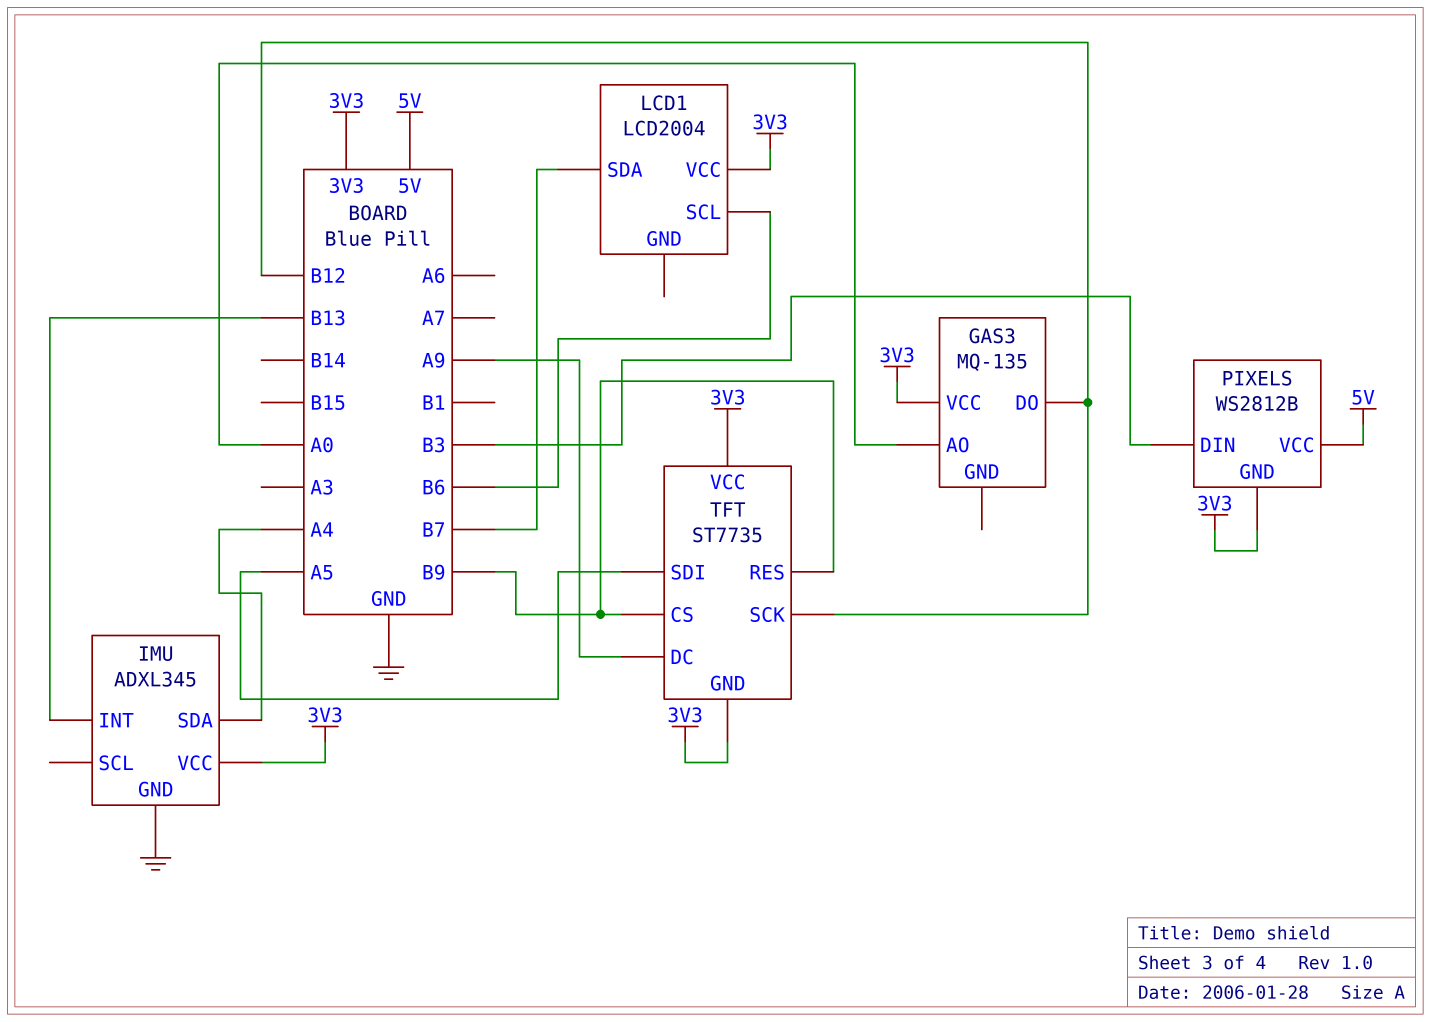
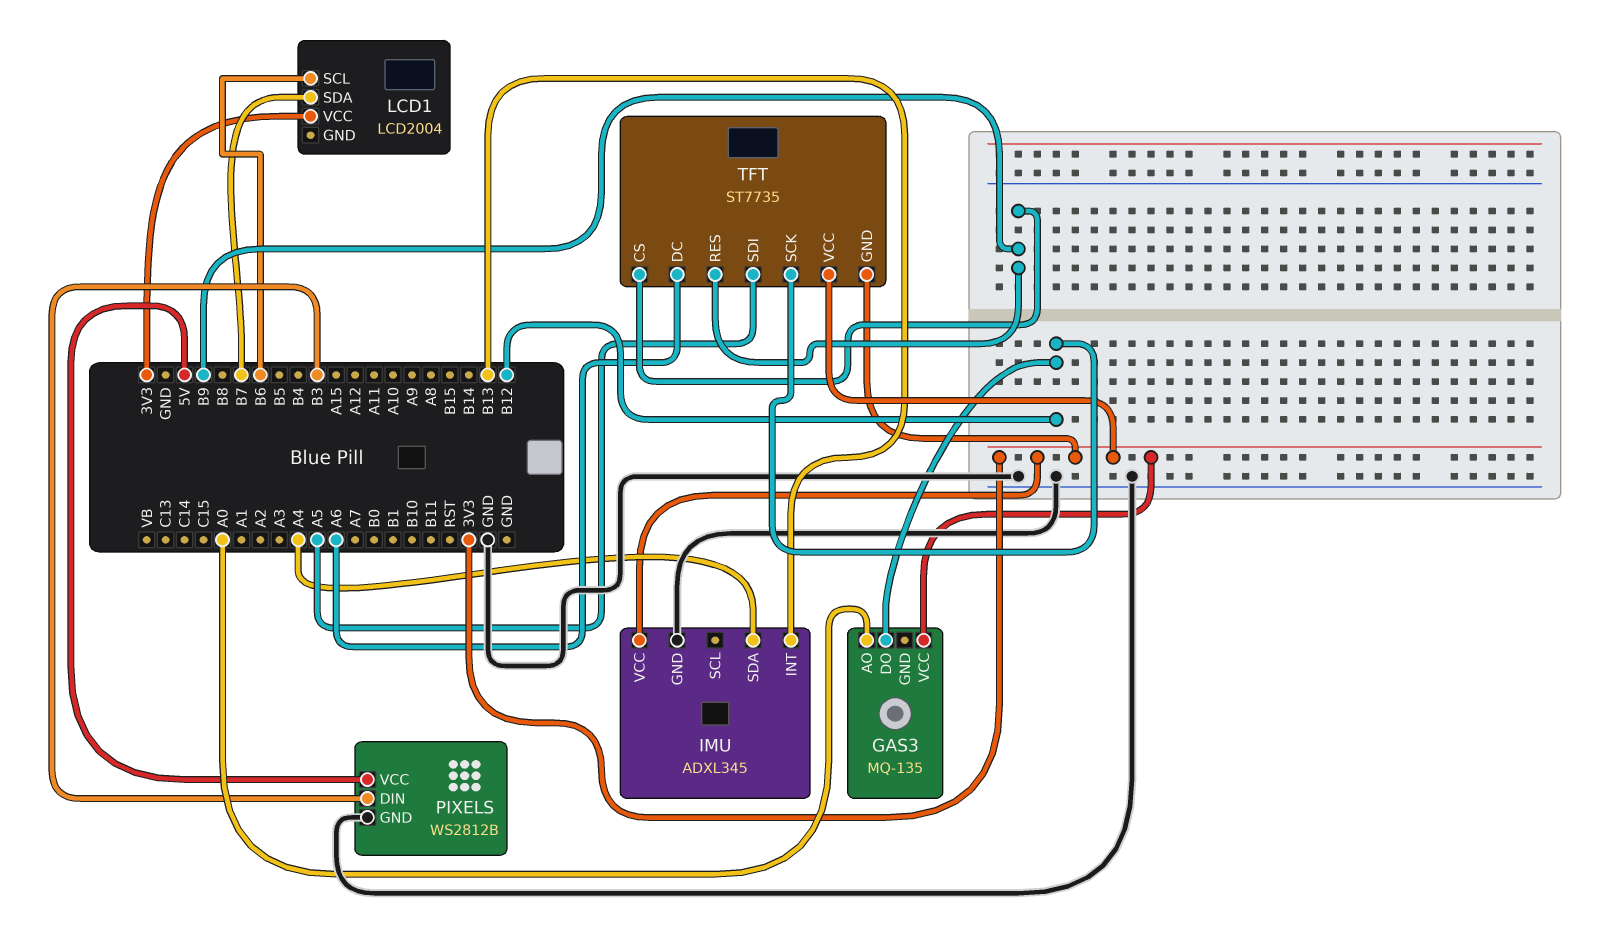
PIXELS pin GND: 3V3 -> GND
TFT pin DC: A9 -> A6

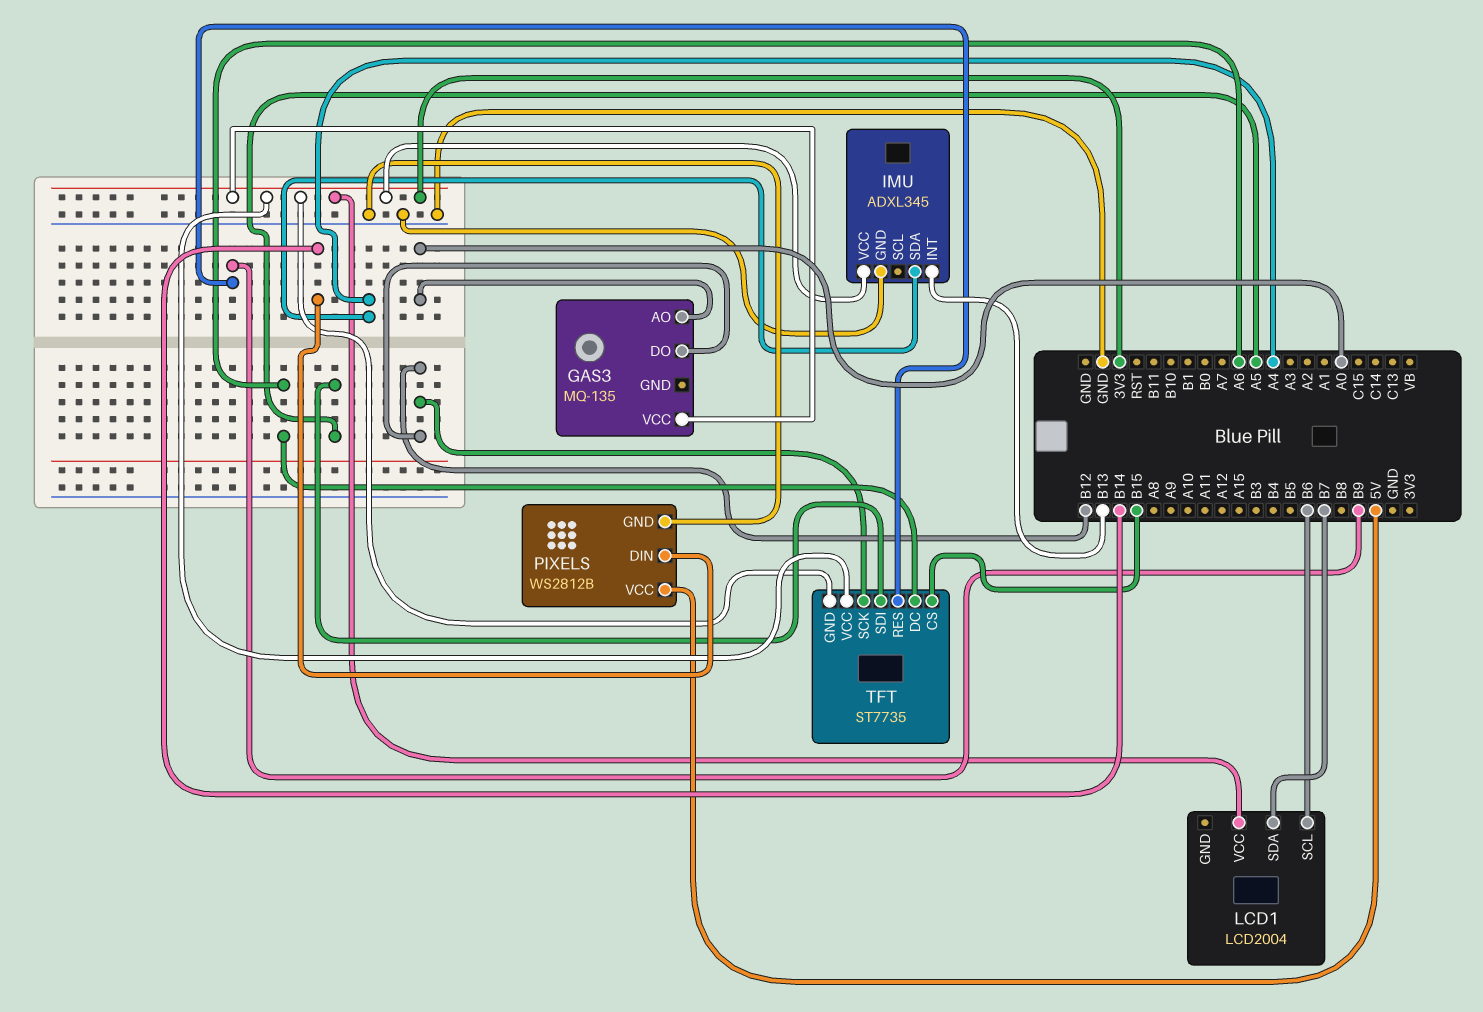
PIXELS pin DIN: B3 -> B14
TFT pin CS: B9 -> B15

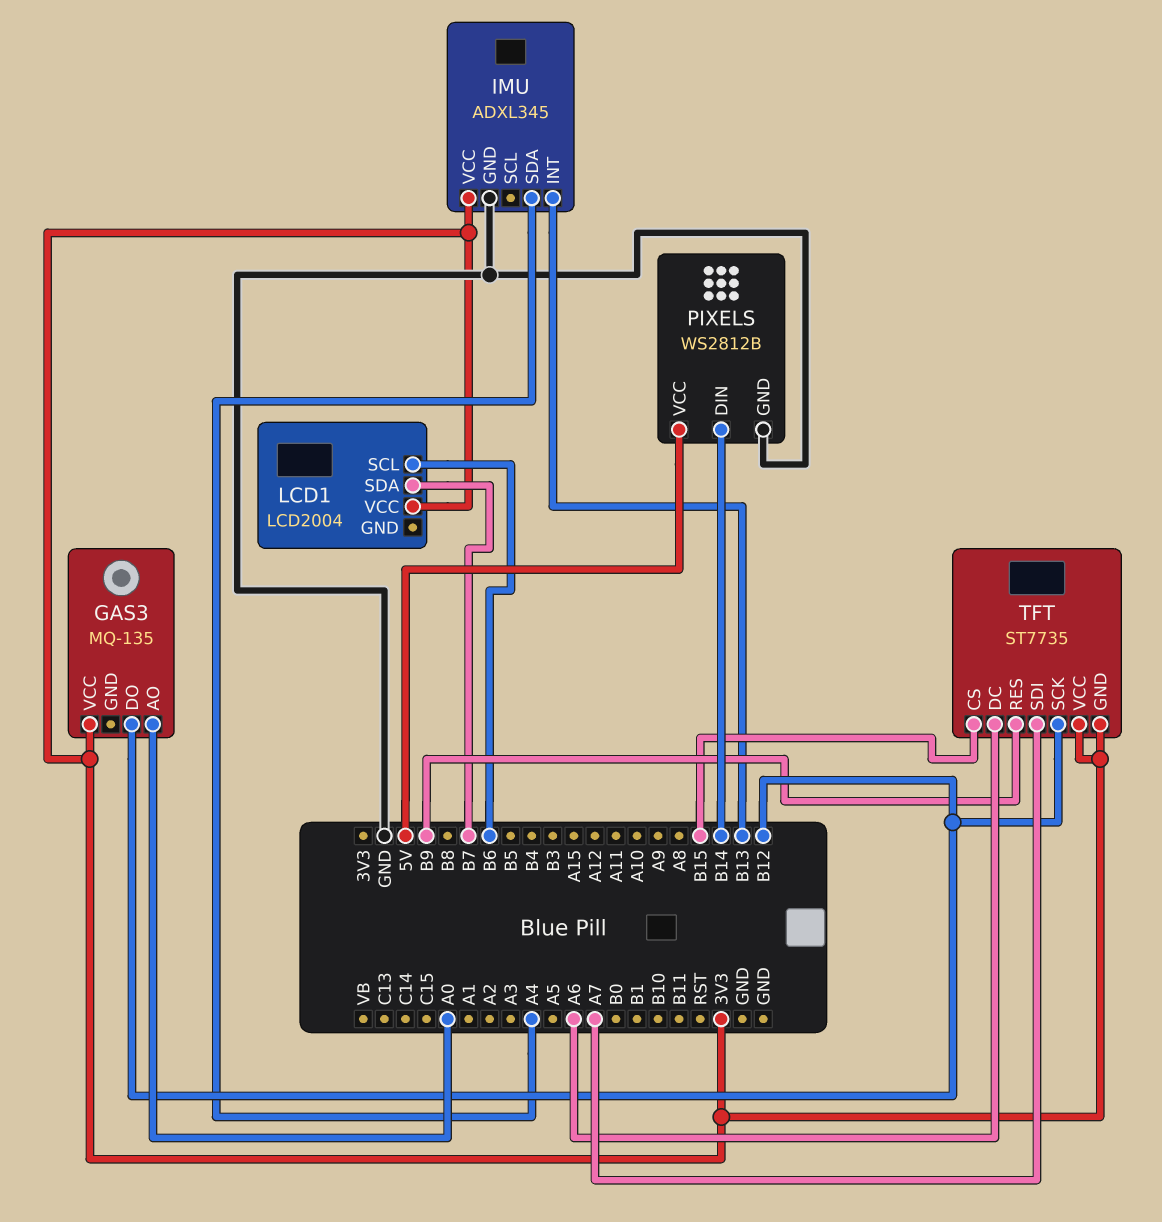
TFT pin SDI: A5 -> A7

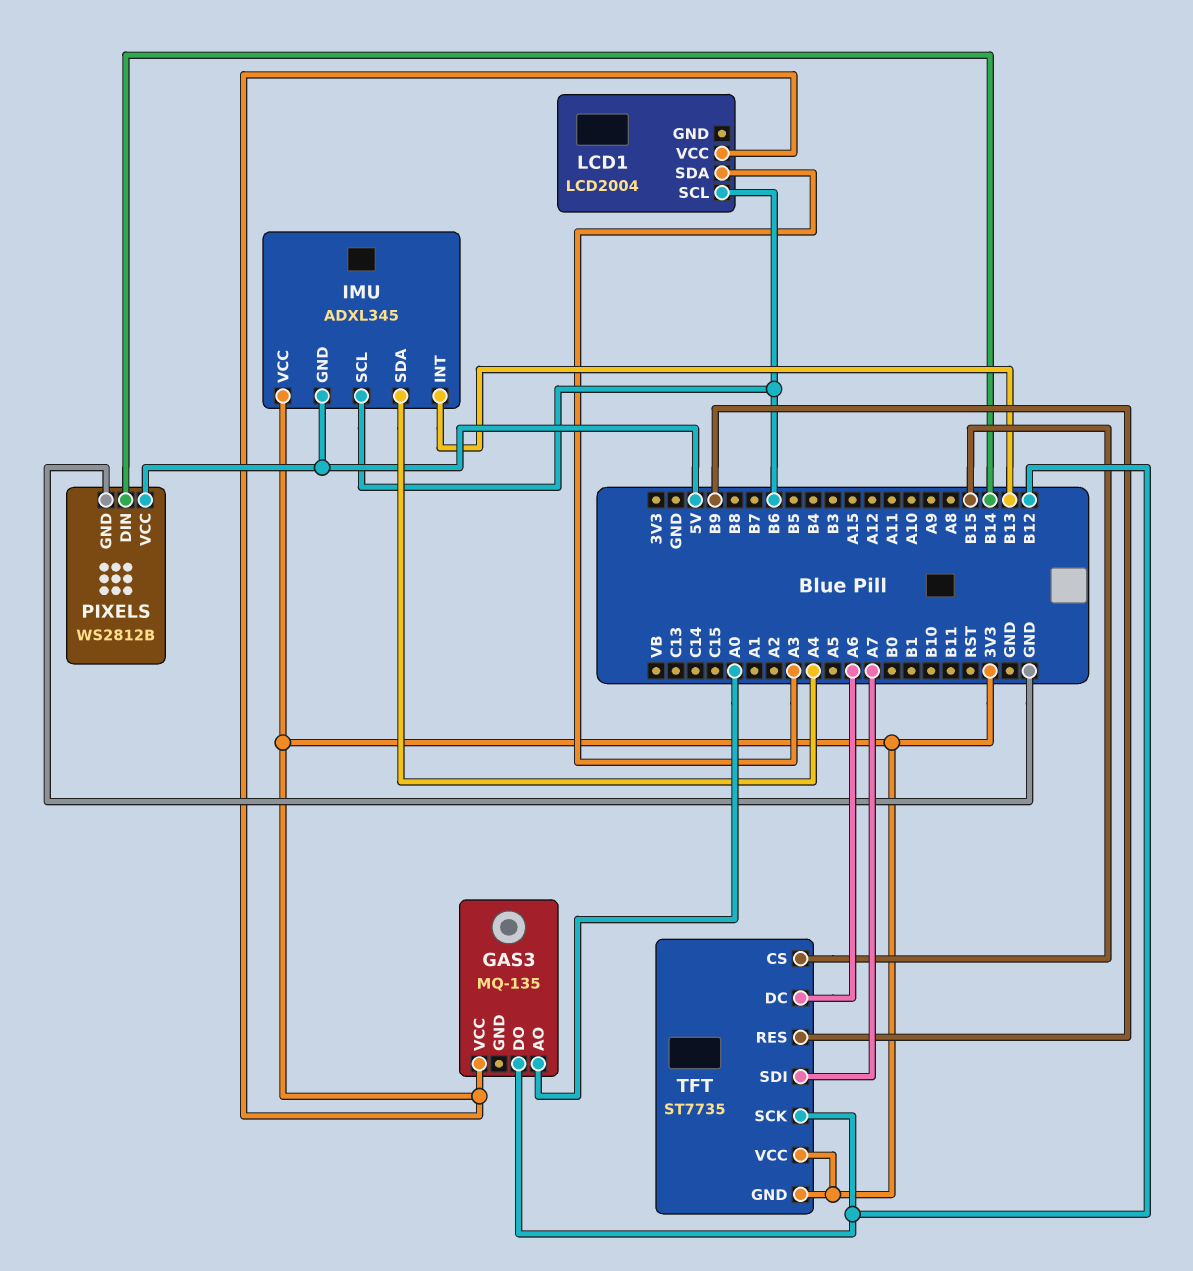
IMU pin GND: GND -> 5V
IMU pin SCL: none -> B6
LCD1 pin SDA: B7 -> A3

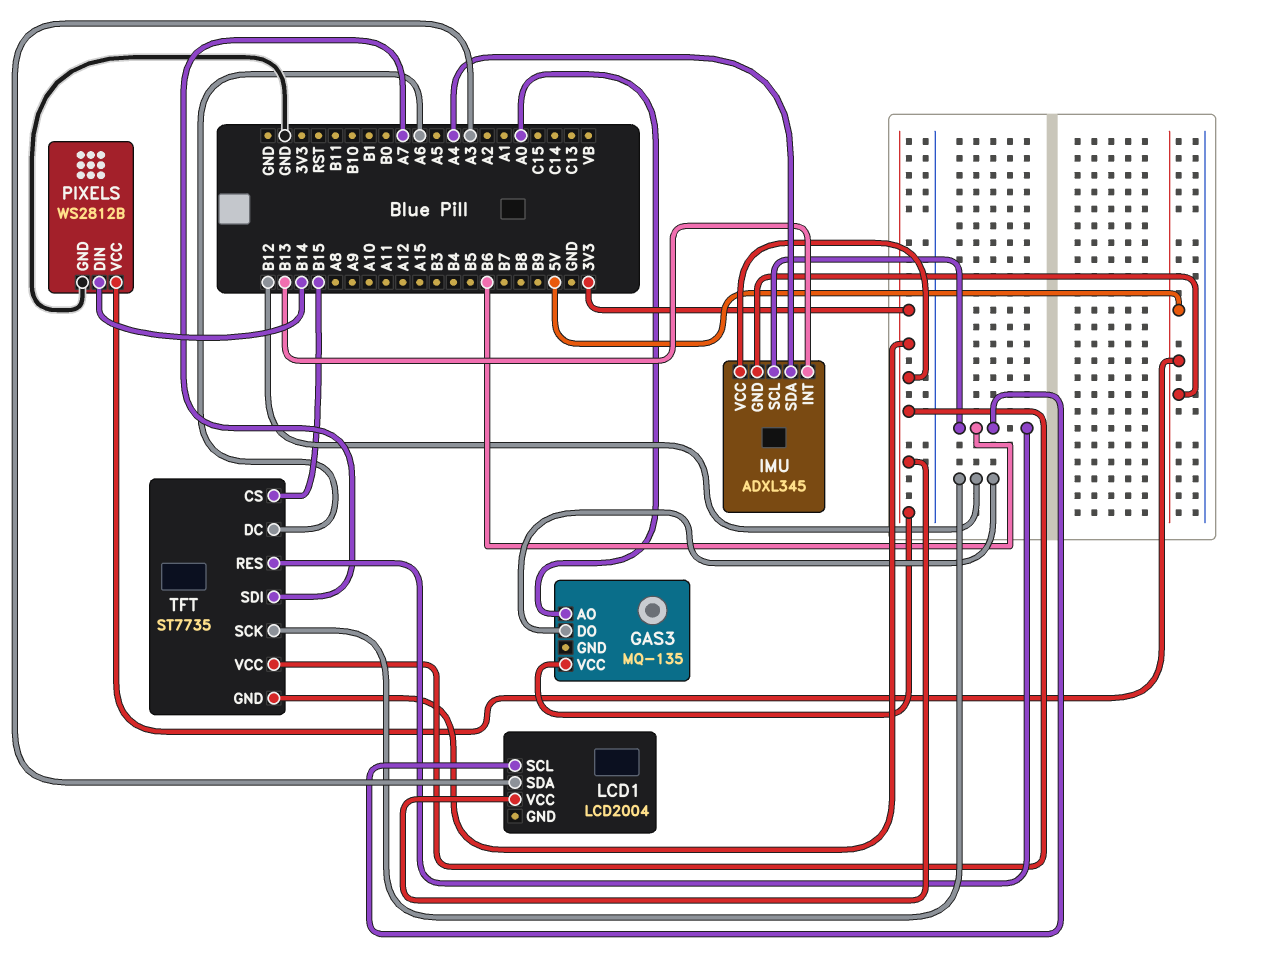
TFT pin RES: B9 -> B6

